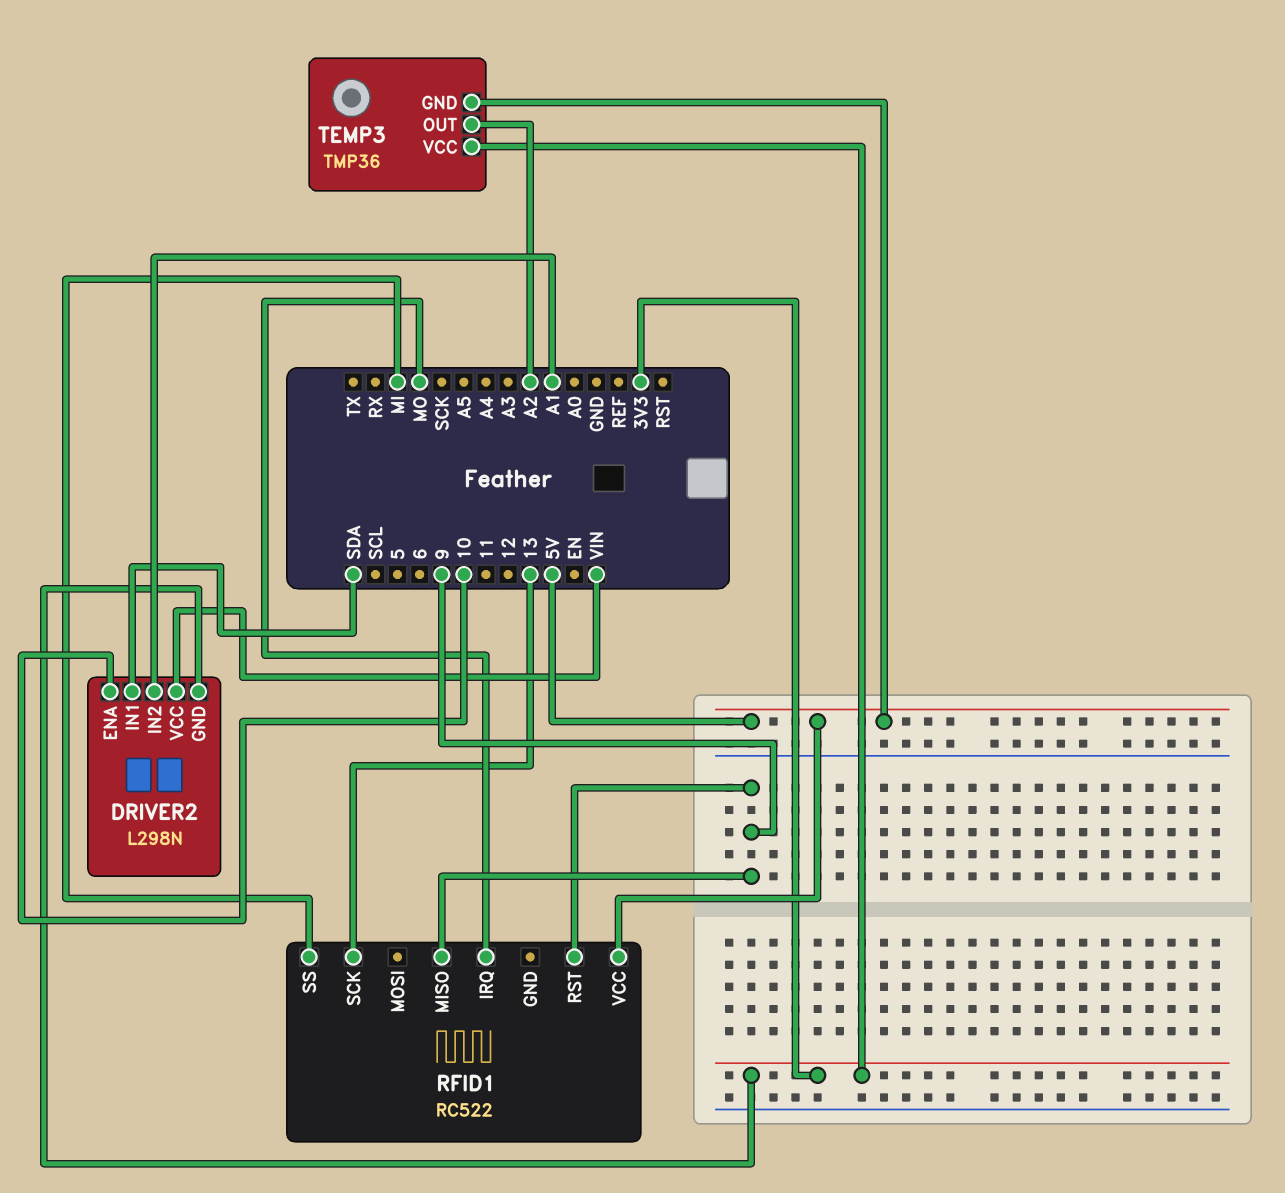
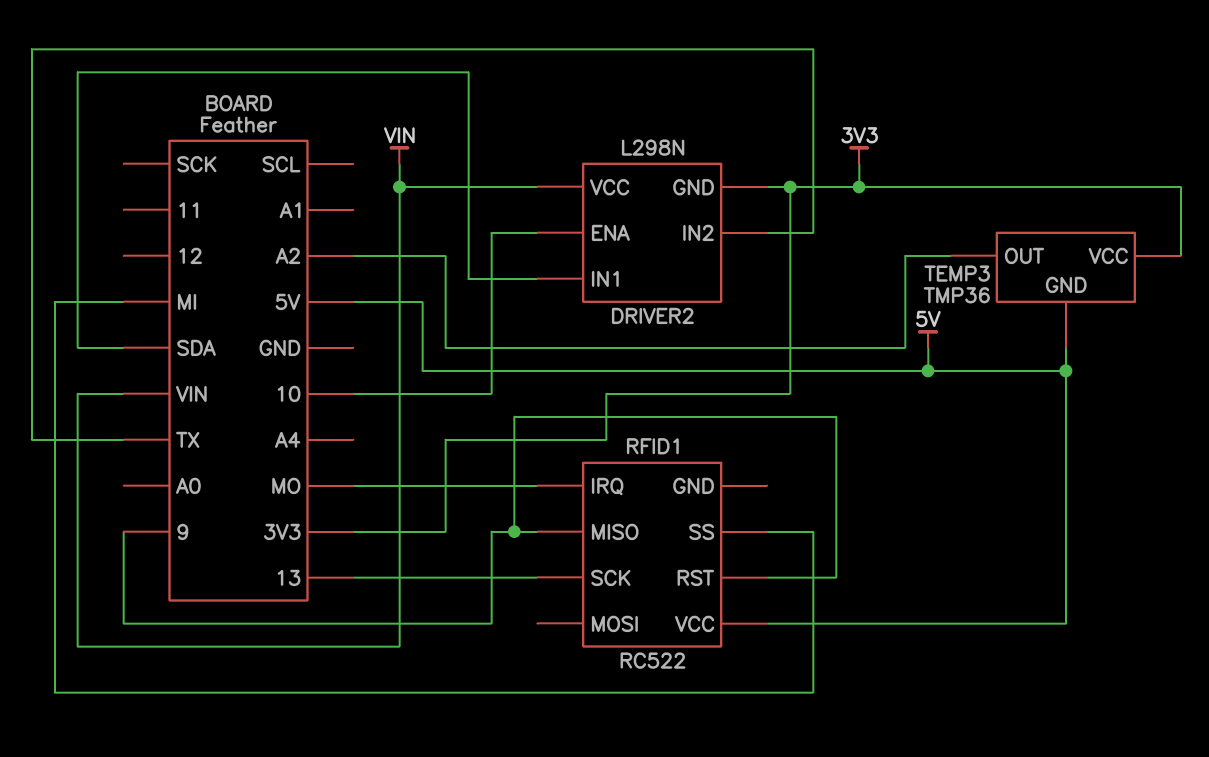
DRIVER2 pin IN2: A1 -> TX

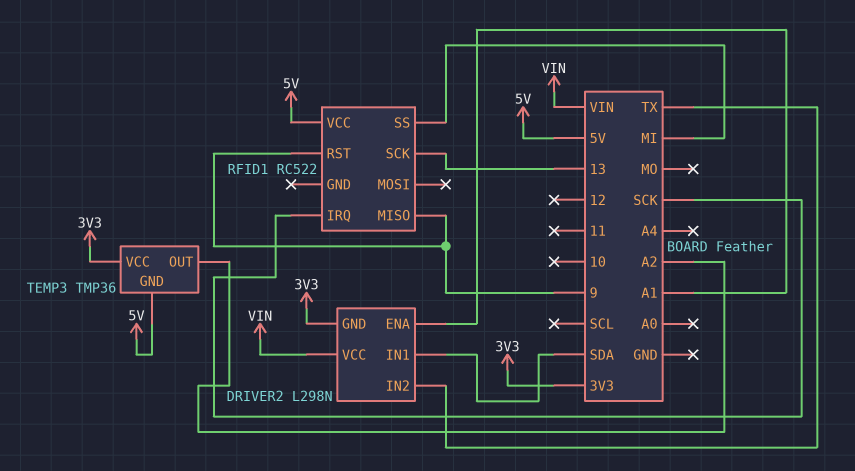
DRIVER2 pin ENA: 10 -> A1
RFID1 pin IRQ: MO -> SCK

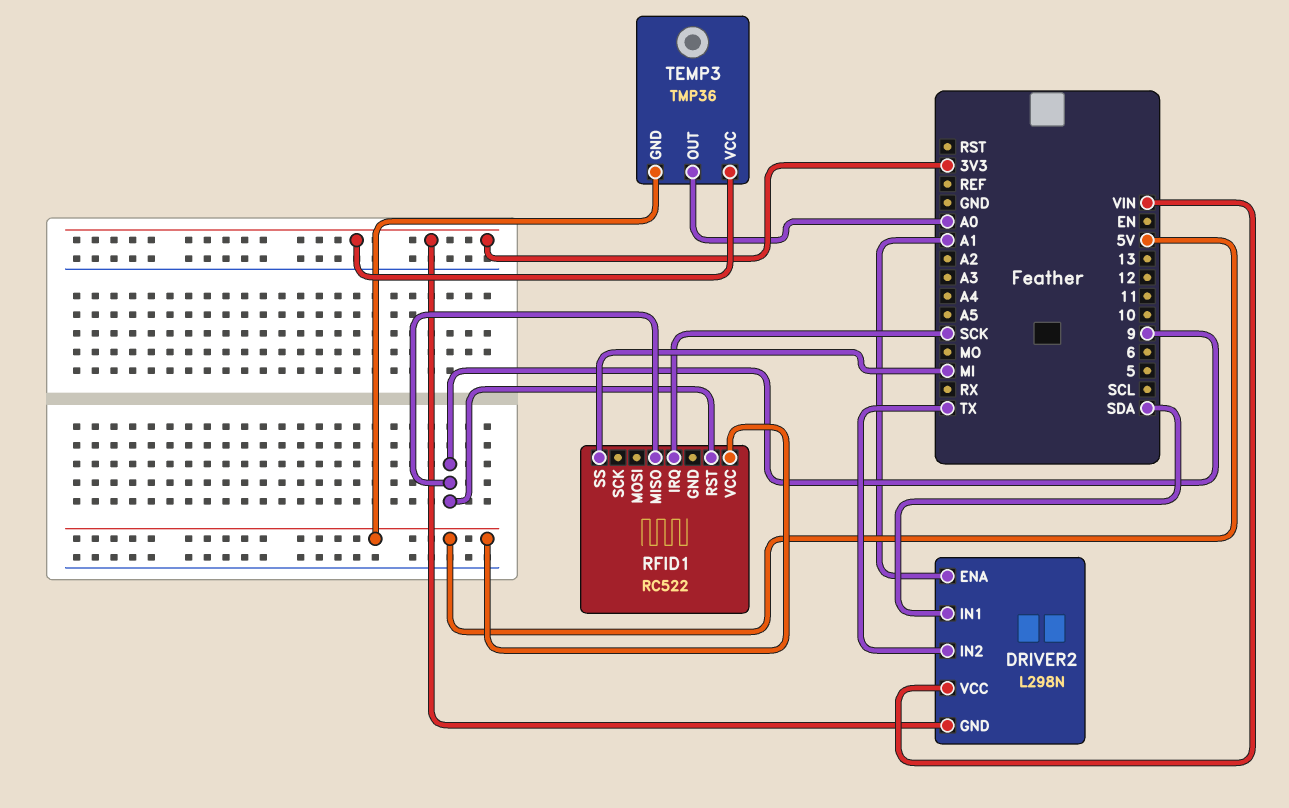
RFID1 pin SCK: 13 -> none
TEMP3 pin OUT: A2 -> A0

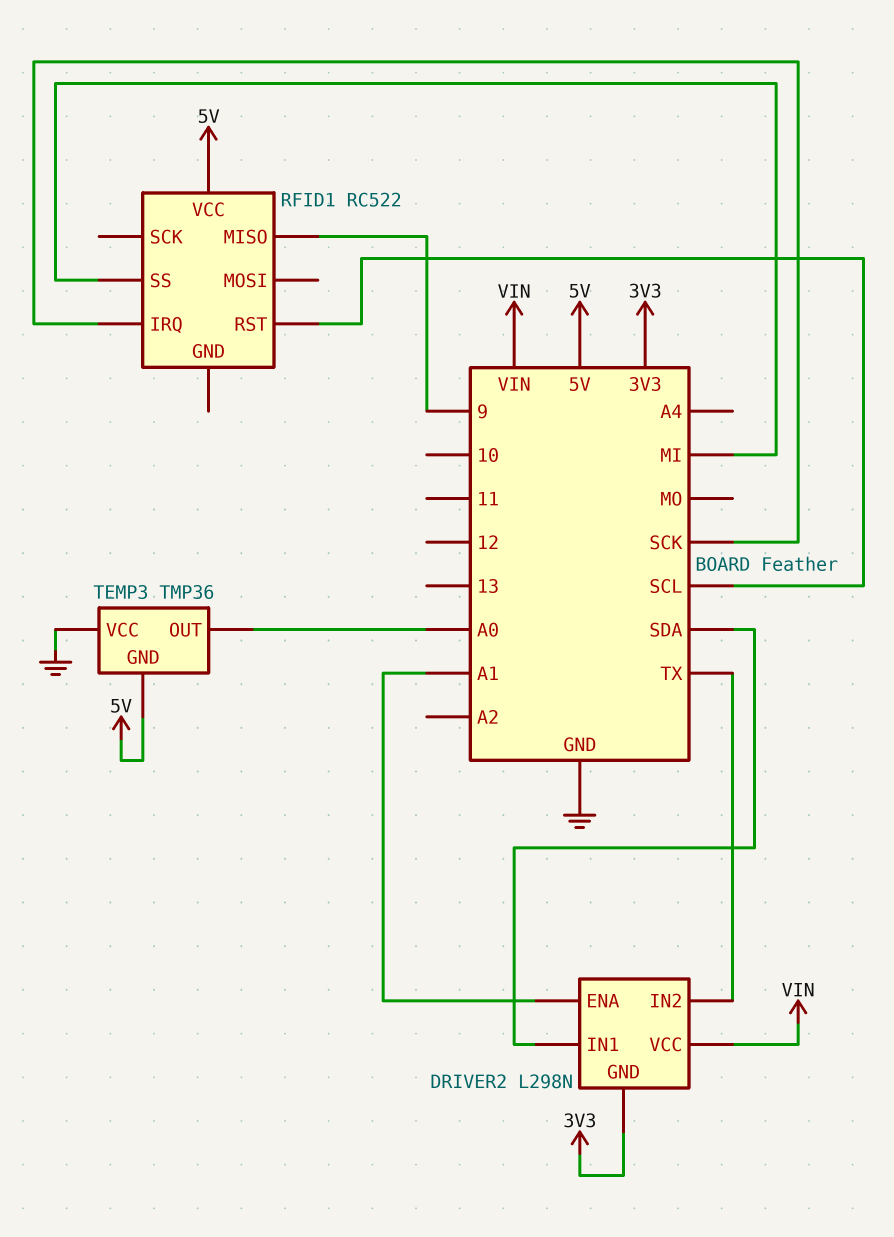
RFID1 pin RST: 9 -> SCL
TEMP3 pin VCC: 3V3 -> GND

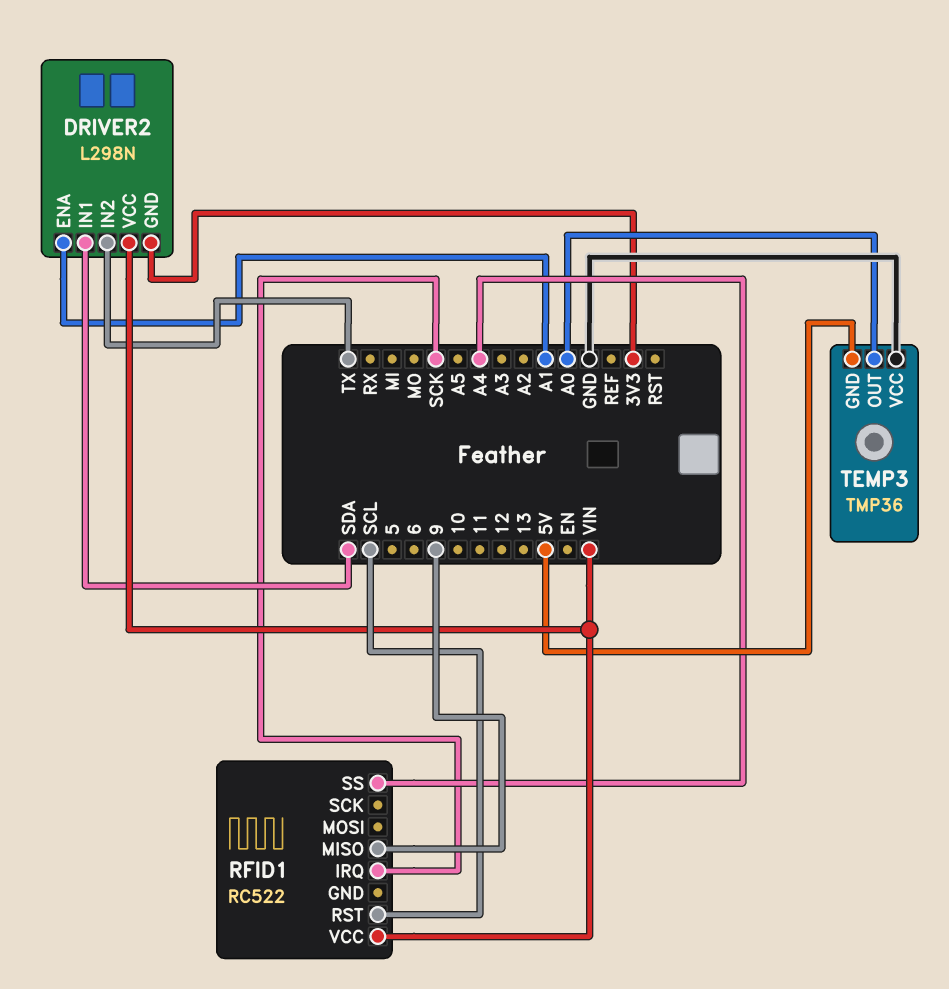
RFID1 pin SS: MI -> A4
RFID1 pin VCC: 5V -> VIN

